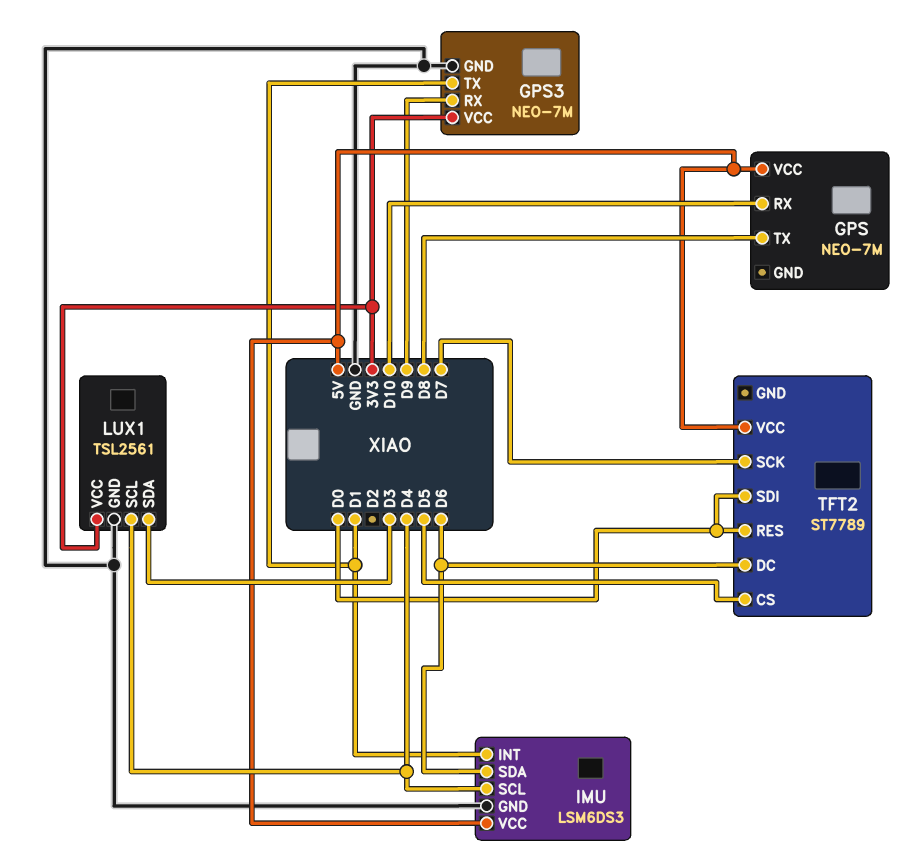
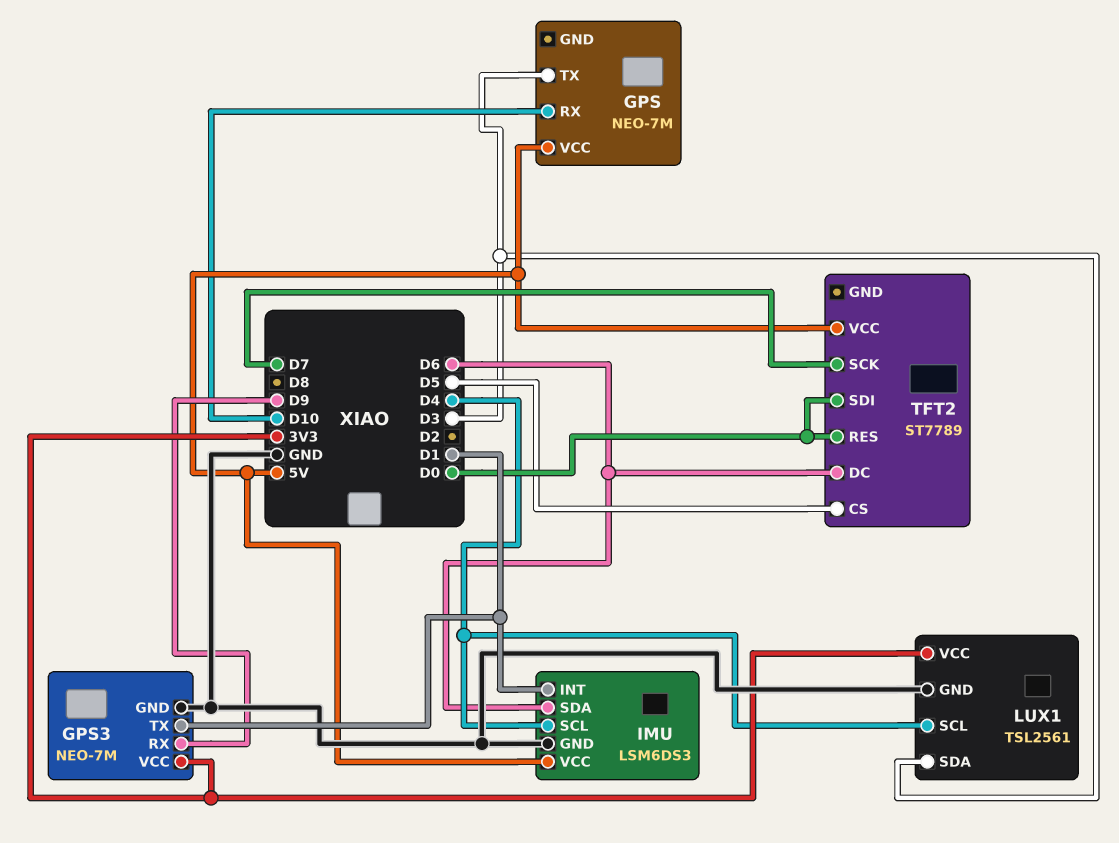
GPS pin TX: D8 -> D3

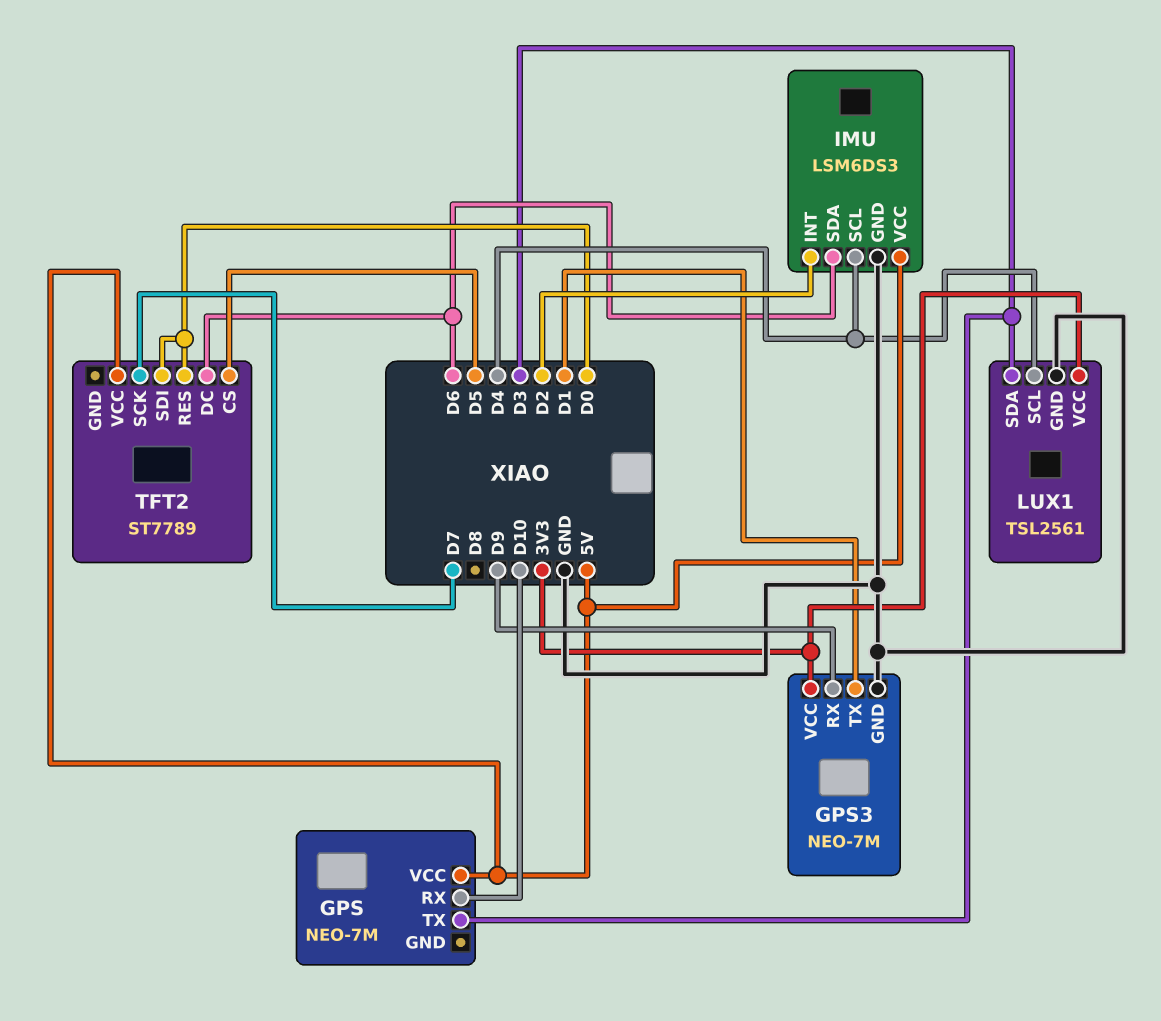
IMU pin INT: D1 -> D2

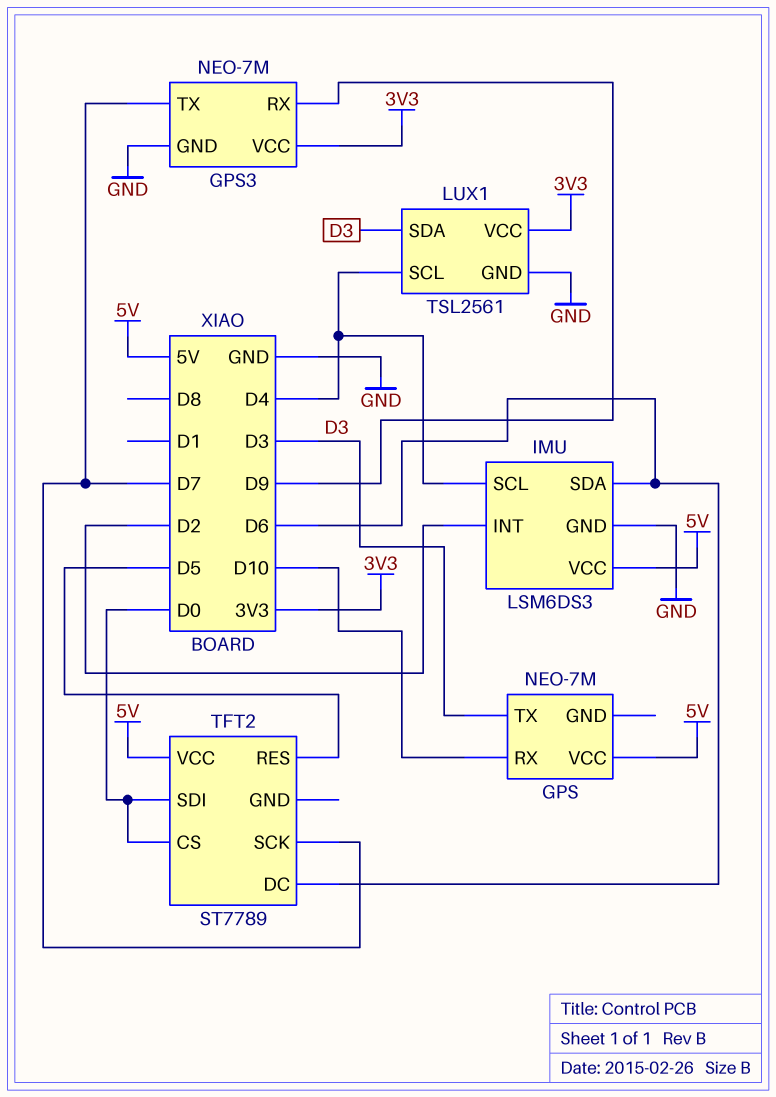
GPS3 pin TX: D1 -> D7
TFT2 pin CS: D5 -> D0
TFT2 pin RES: D0 -> D5

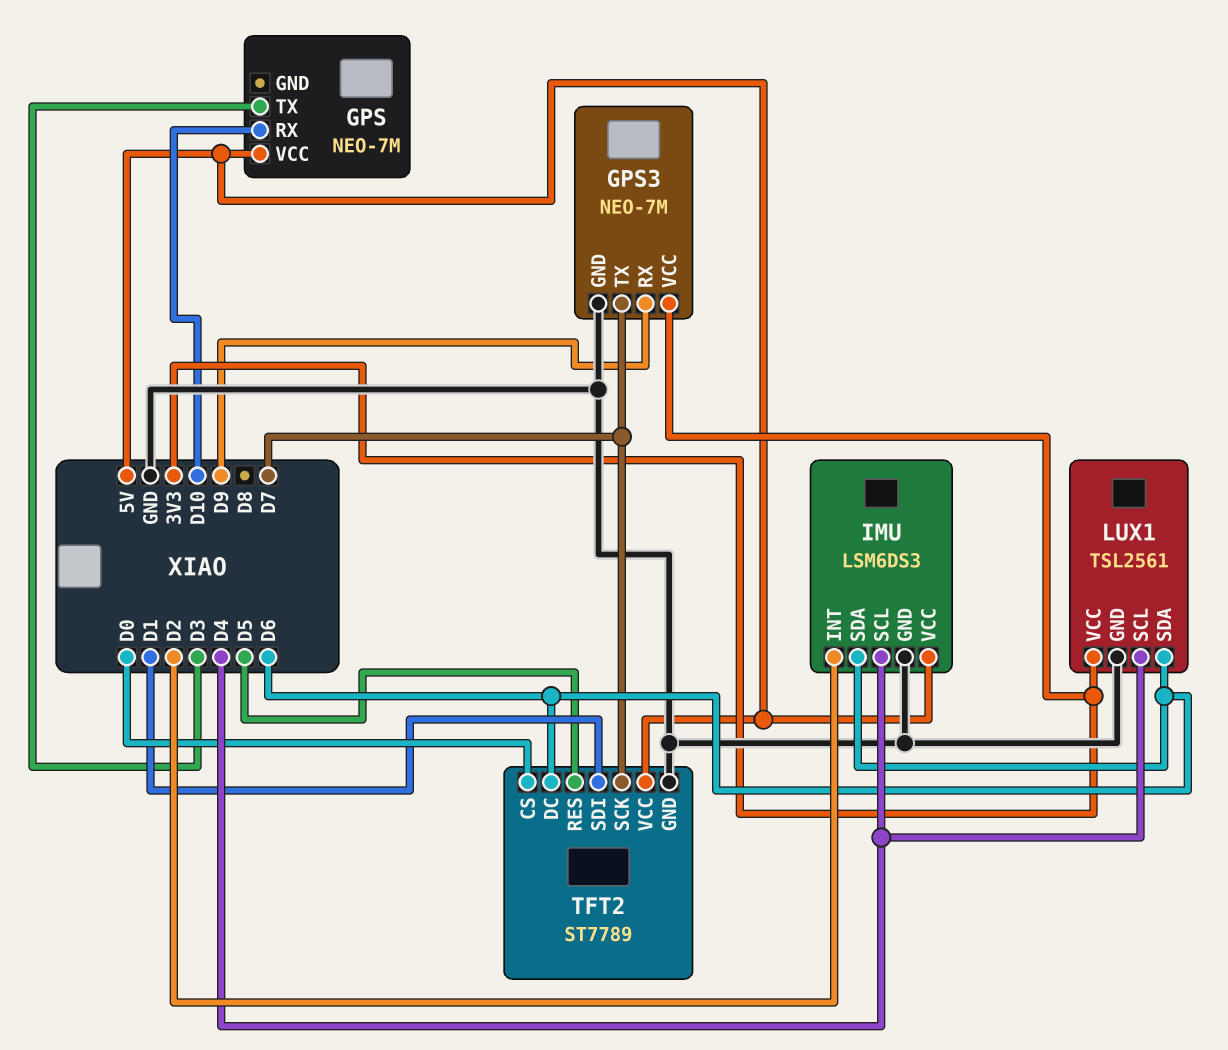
LUX1 pin SDA: D3 -> D6
TFT2 pin GND: none -> GND
TFT2 pin SDI: D0 -> D1

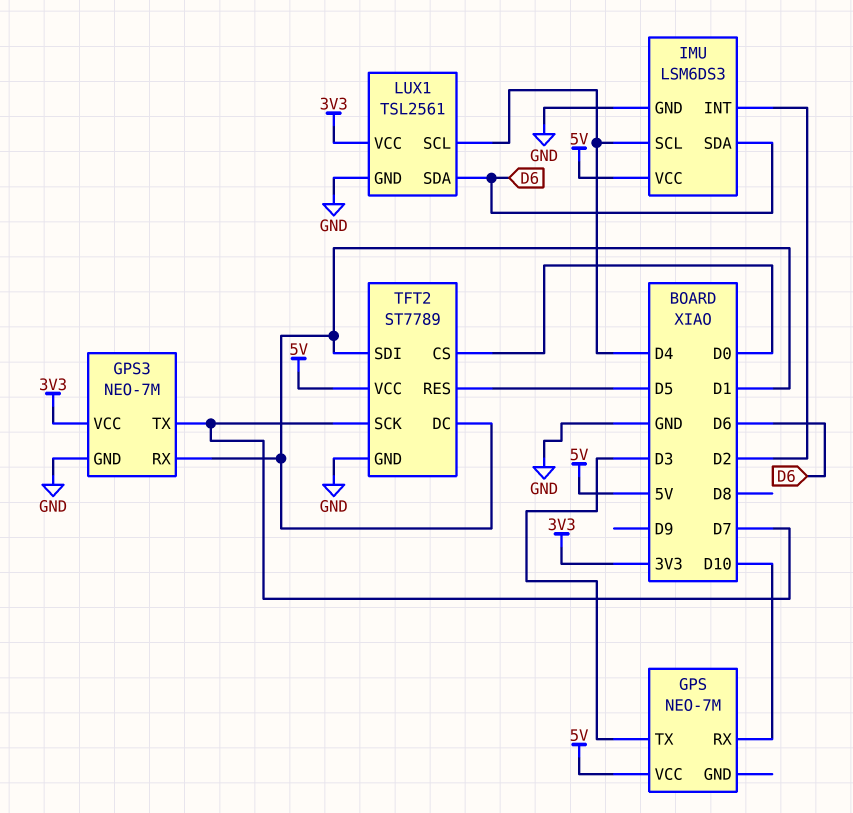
GPS3 pin RX: D9 -> D1
TFT2 pin DC: D6 -> D1

